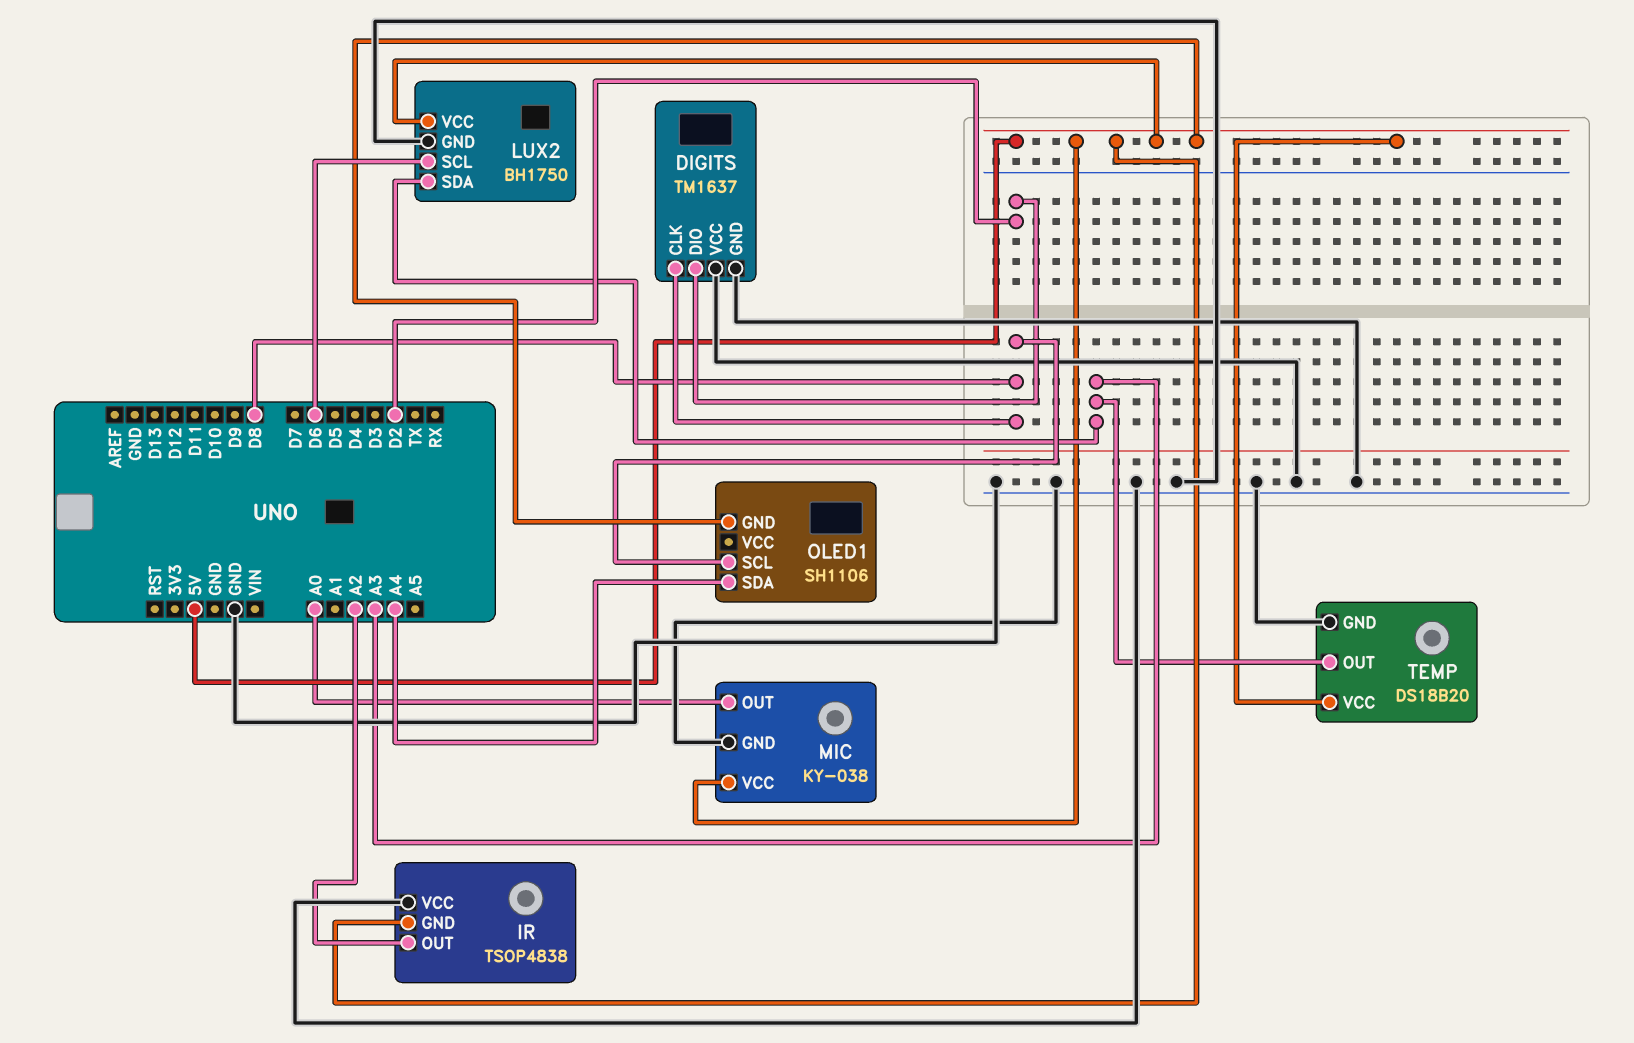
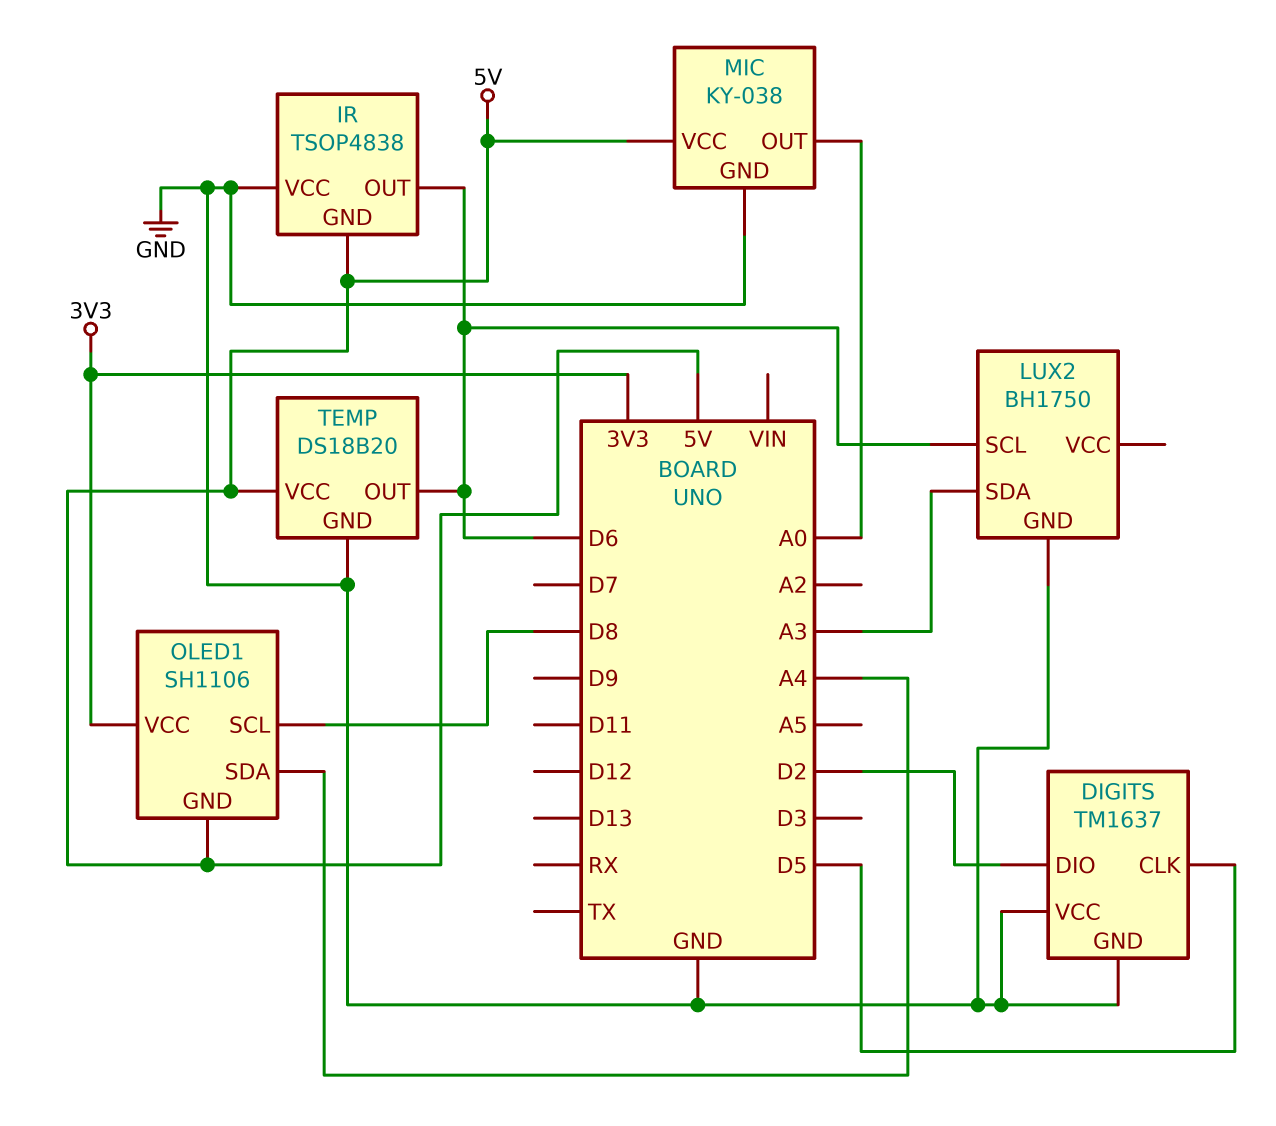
DIGITS pin CLK: D8 -> D5
IR pin OUT: A2 -> D6
LUX2 pin VCC: 5V -> none
OLED1 pin VCC: none -> 3V3
TEMP pin OUT: A3 -> D6

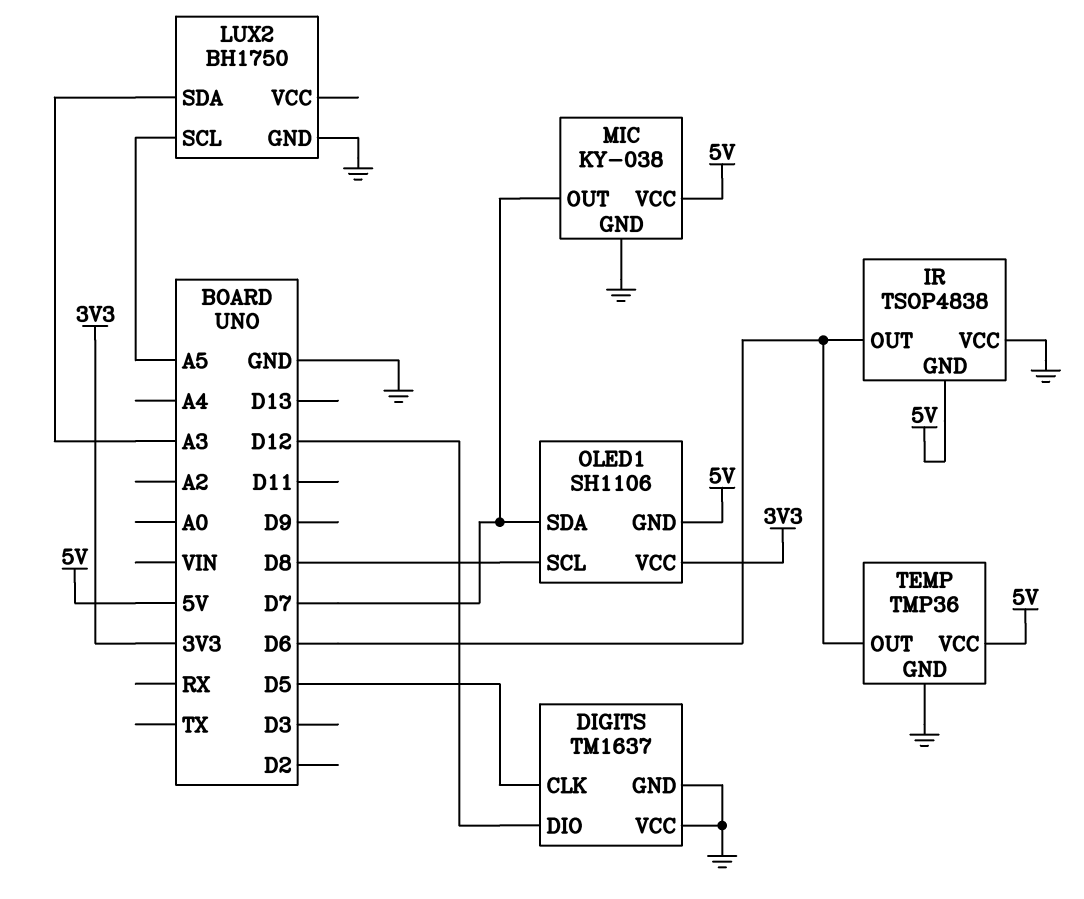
DIGITS pin DIO: D2 -> D12
LUX2 pin SCL: D6 -> A5
MIC pin OUT: A0 -> D7
OLED1 pin SDA: A4 -> D7
TEMP: DS18B20 -> TMP36

